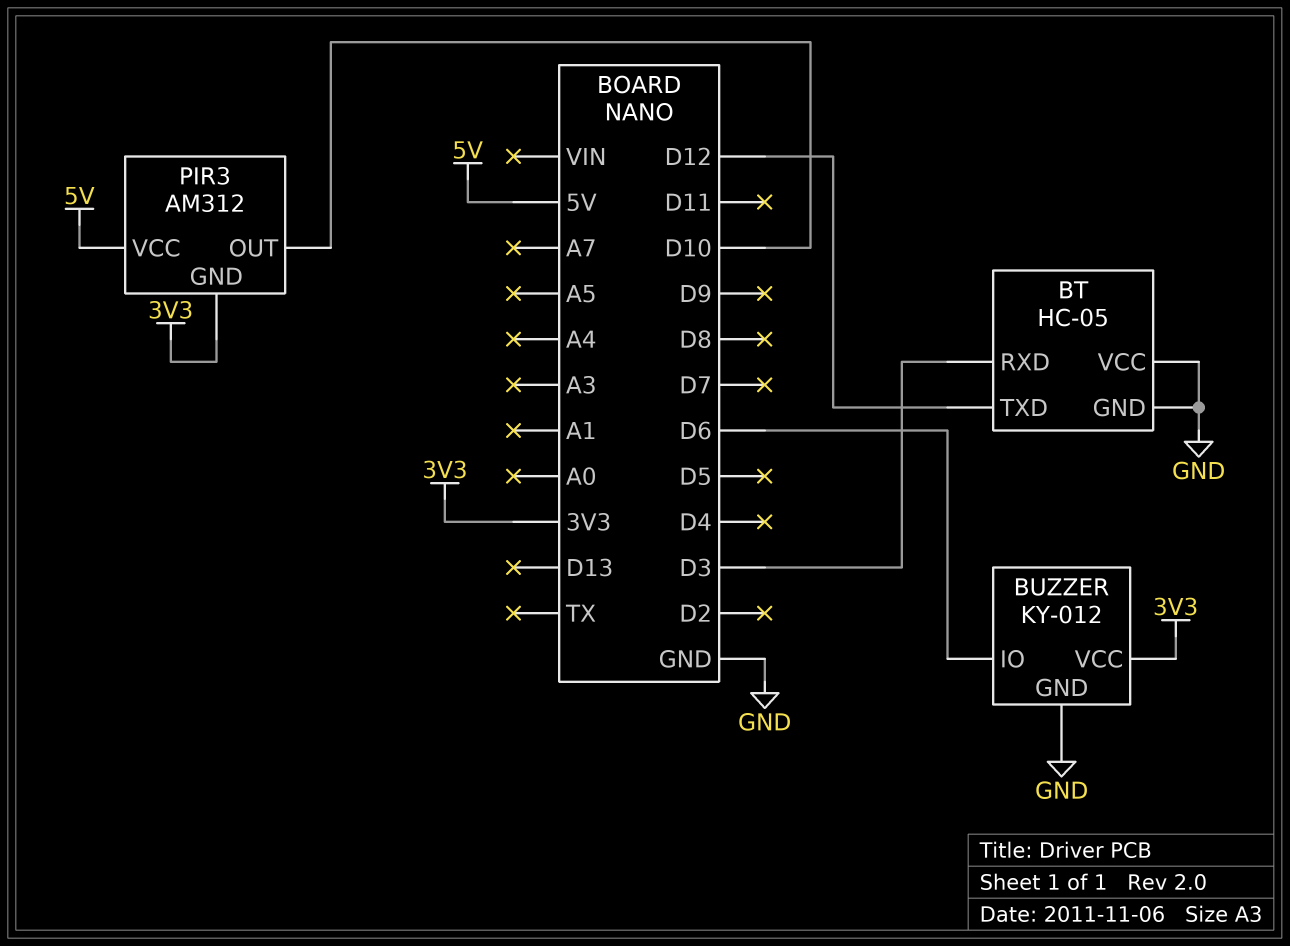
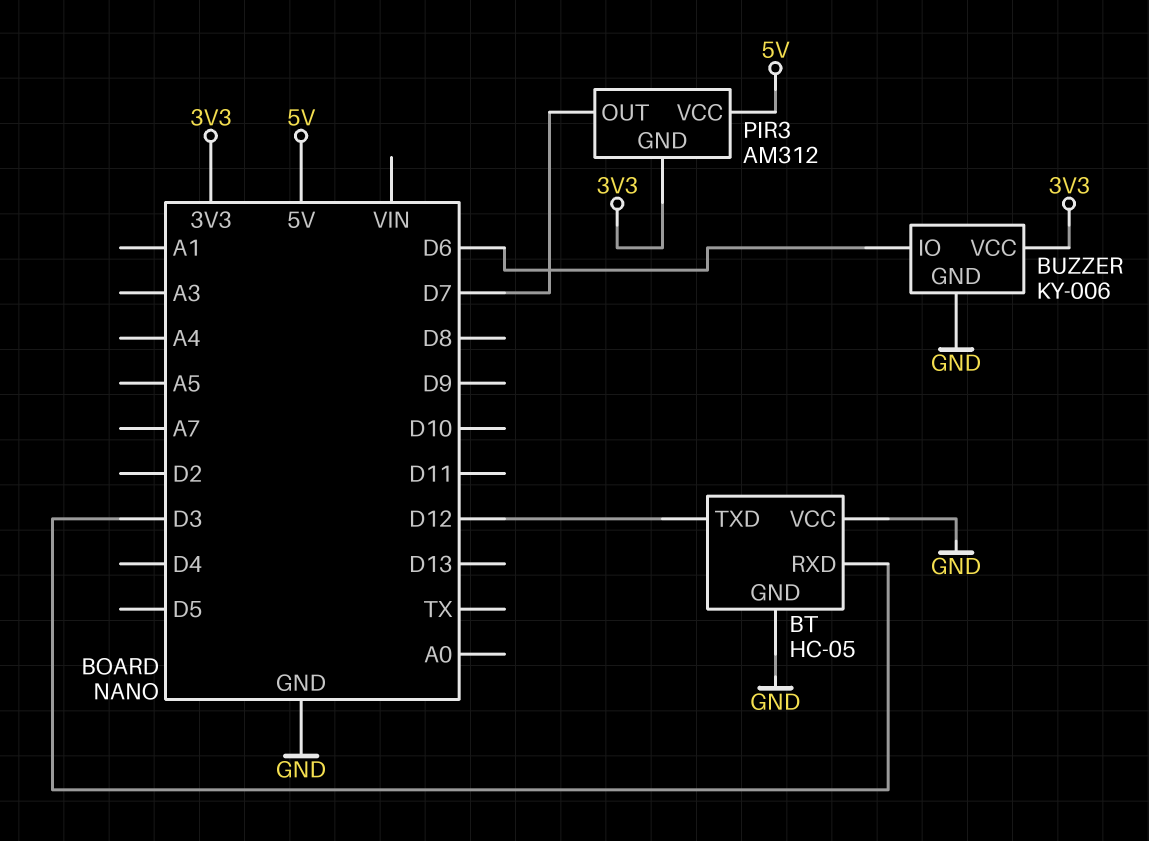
BUZZER: KY-012 -> KY-006
PIR3 pin OUT: D10 -> D7

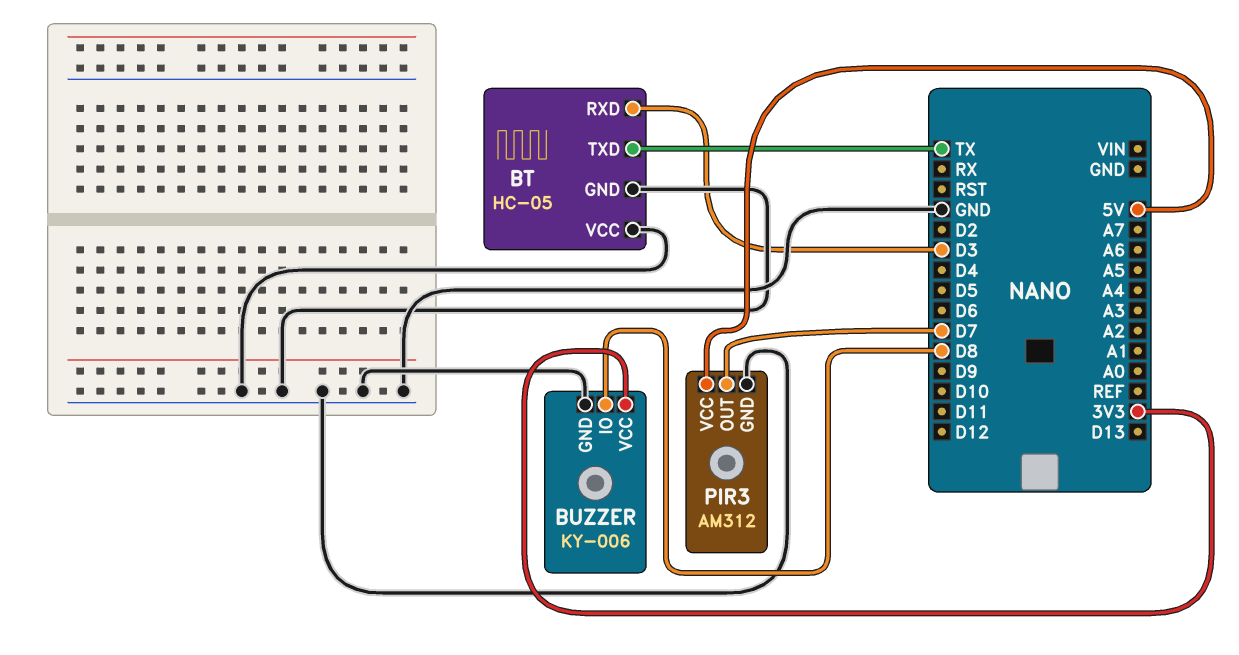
BT pin TXD: D12 -> TX
BUZZER pin IO: D6 -> D8
PIR3 pin GND: 3V3 -> GND

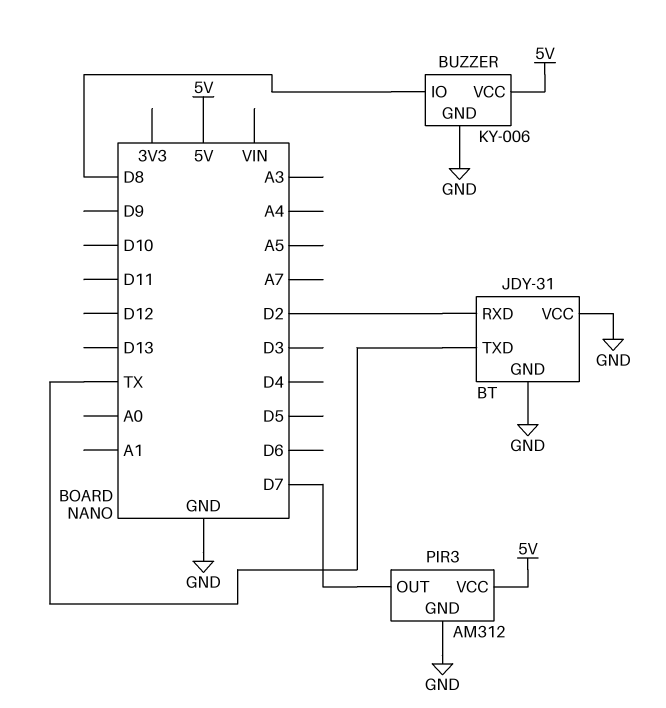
BT: HC-05 -> JDY-31
BT pin RXD: D3 -> D2
BUZZER pin VCC: 3V3 -> 5V

